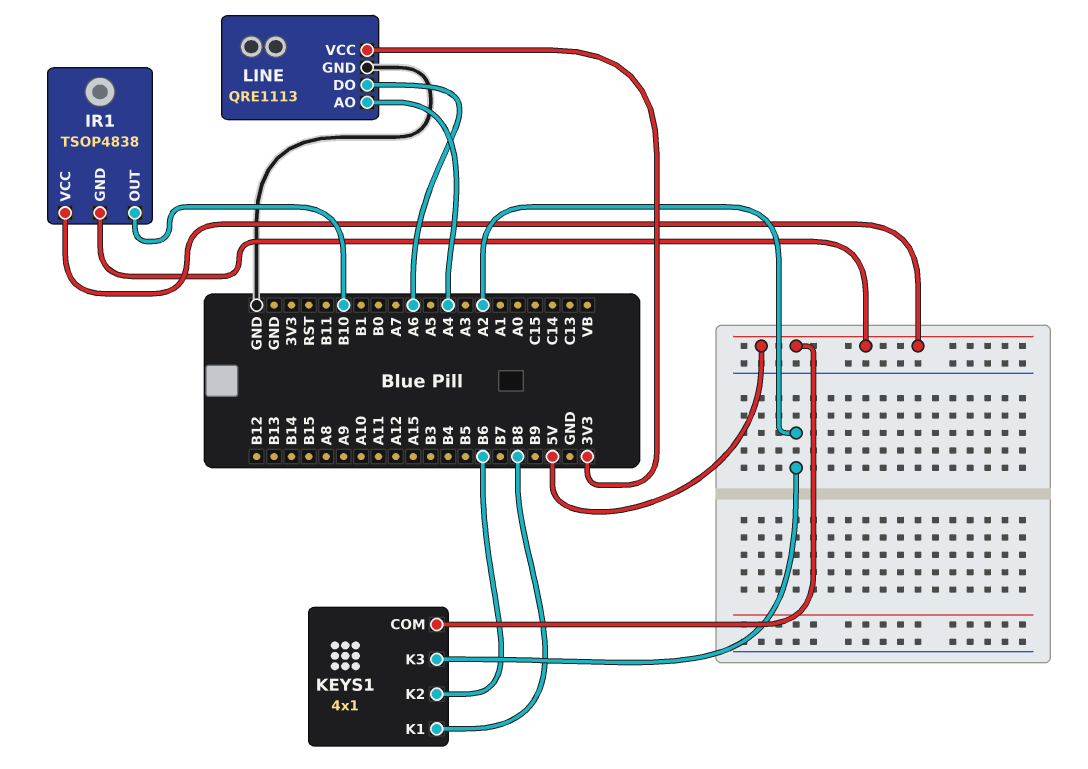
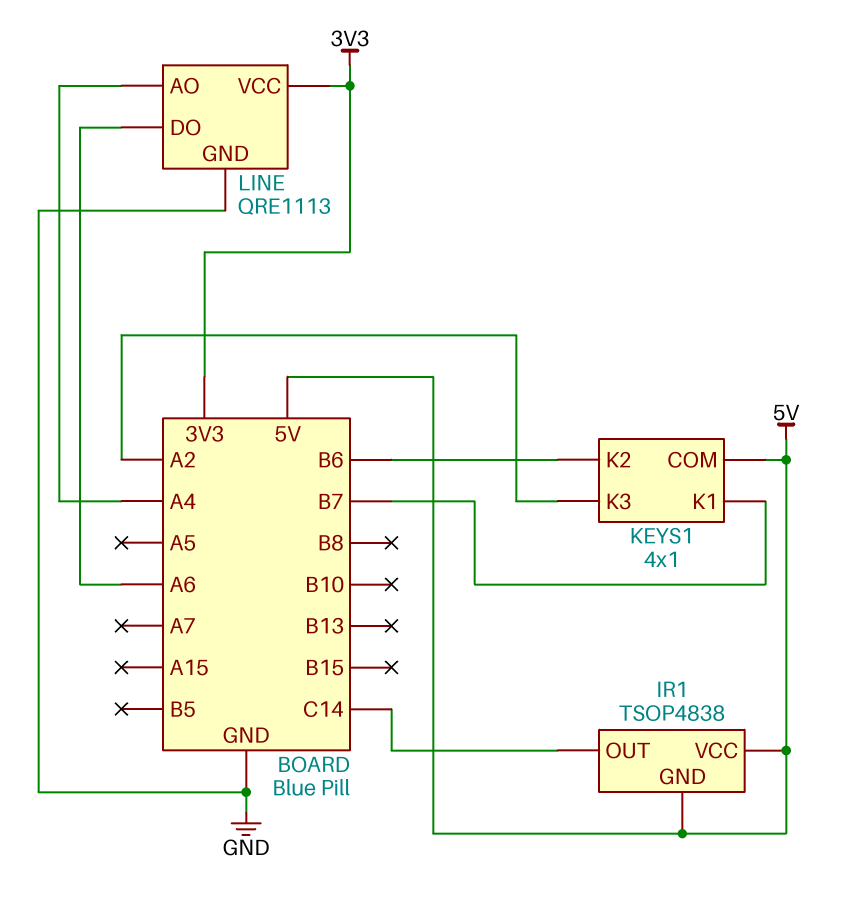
IR1 pin OUT: B10 -> C14
KEYS1 pin K1: B8 -> B7

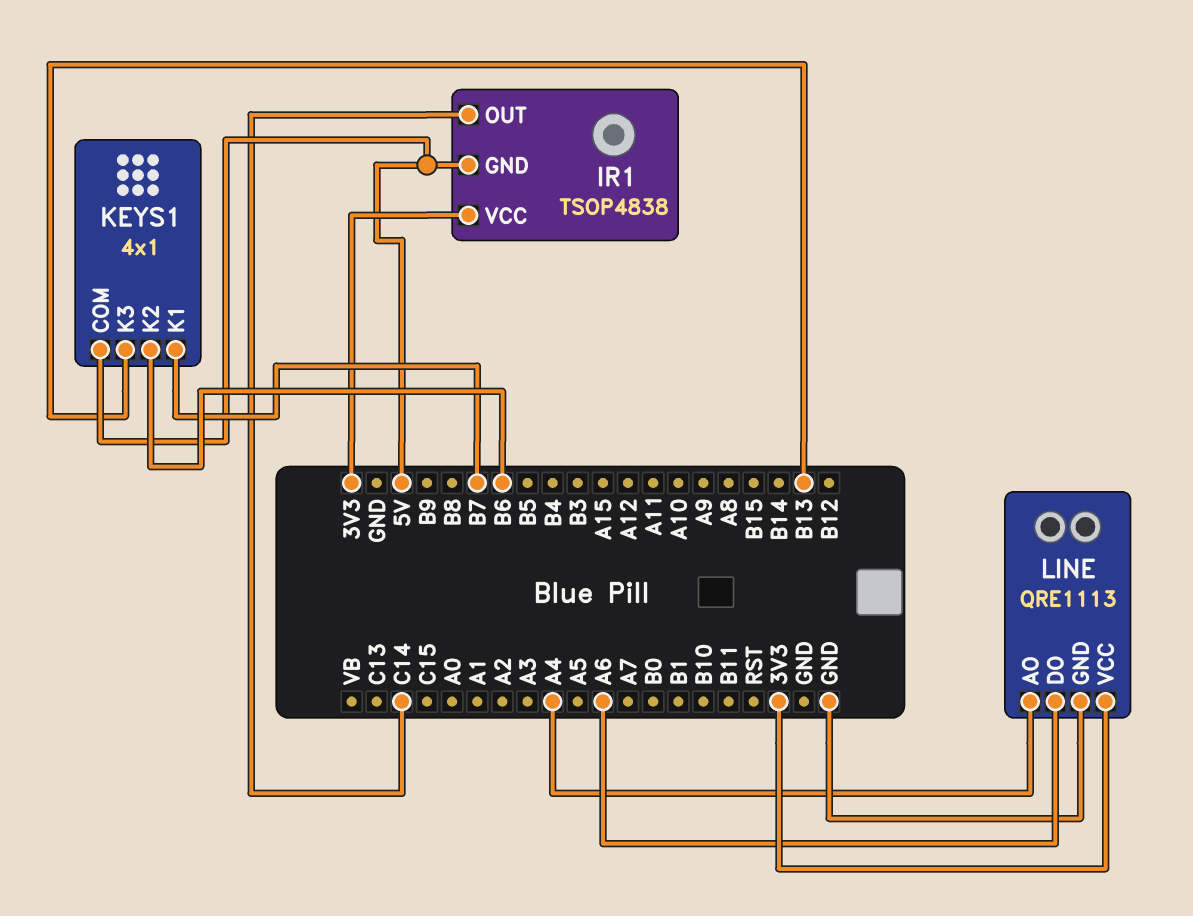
IR1 pin VCC: 5V -> 3V3
KEYS1 pin K3: A2 -> B13

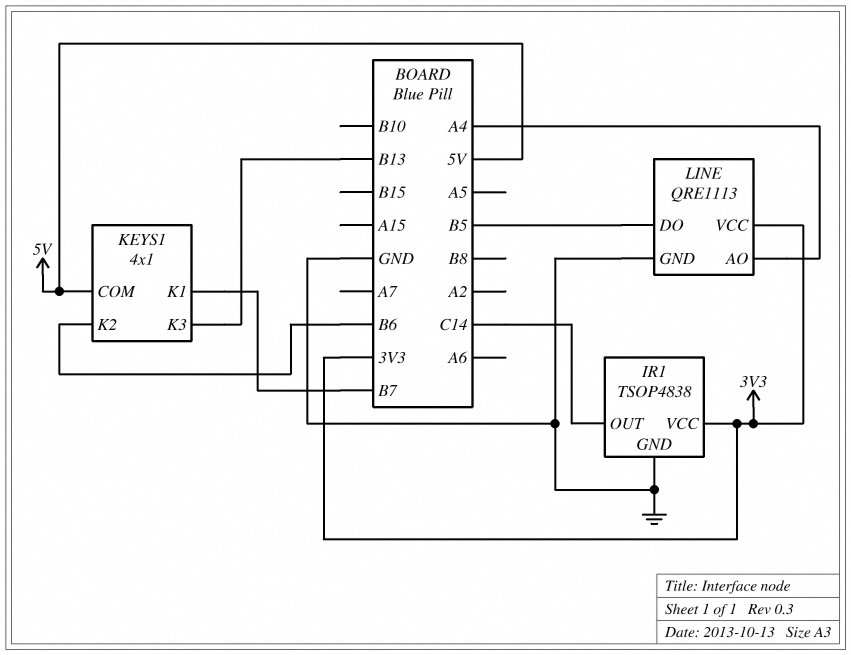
IR1 pin GND: 5V -> GND
LINE pin DO: A6 -> B5

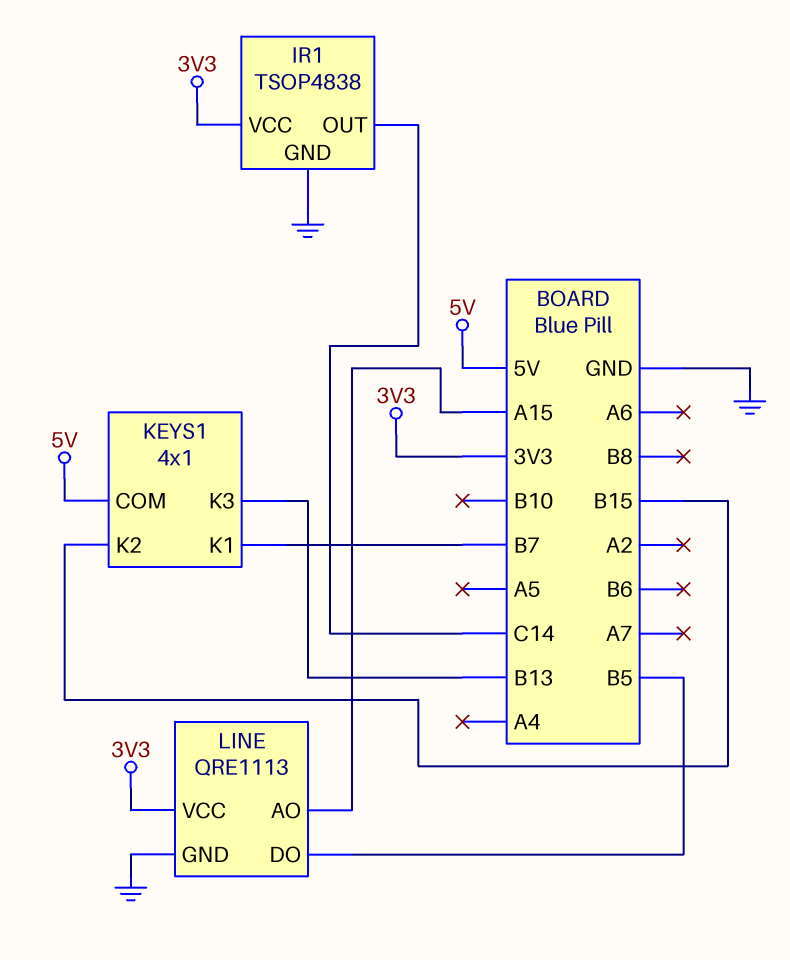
KEYS1 pin K2: B6 -> B15
LINE pin AO: A4 -> A15

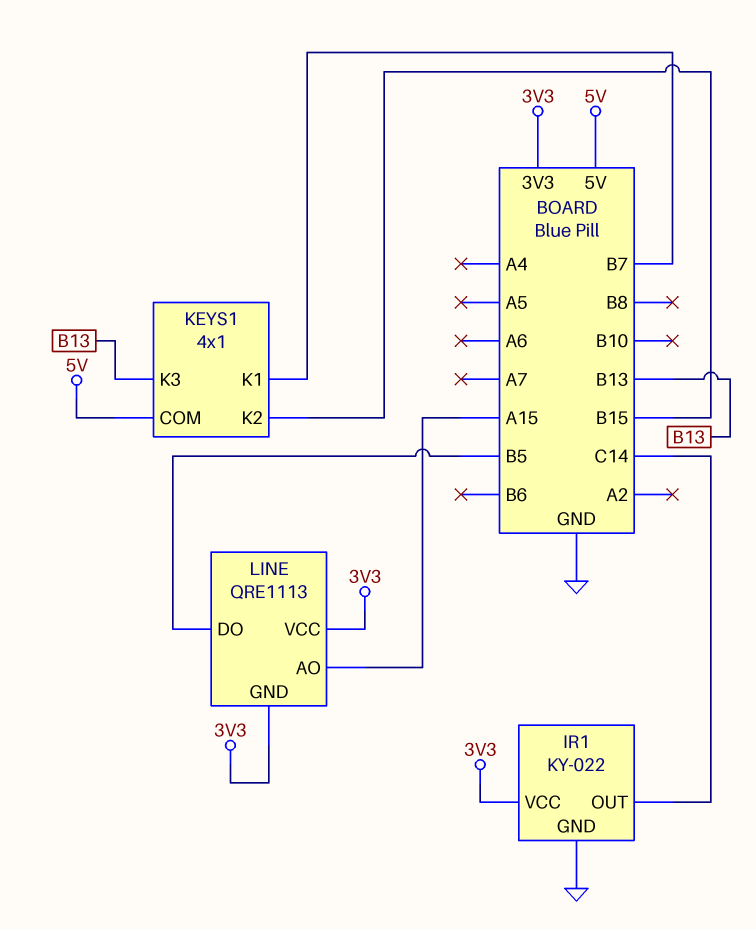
IR1: TSOP4838 -> KY-022
LINE pin GND: GND -> 3V3

